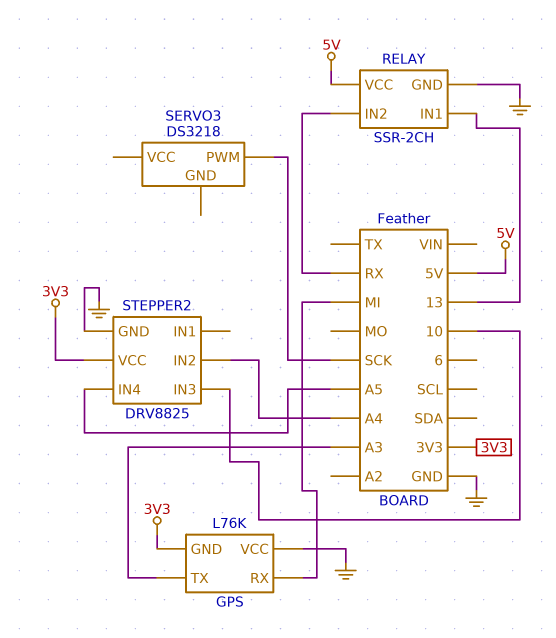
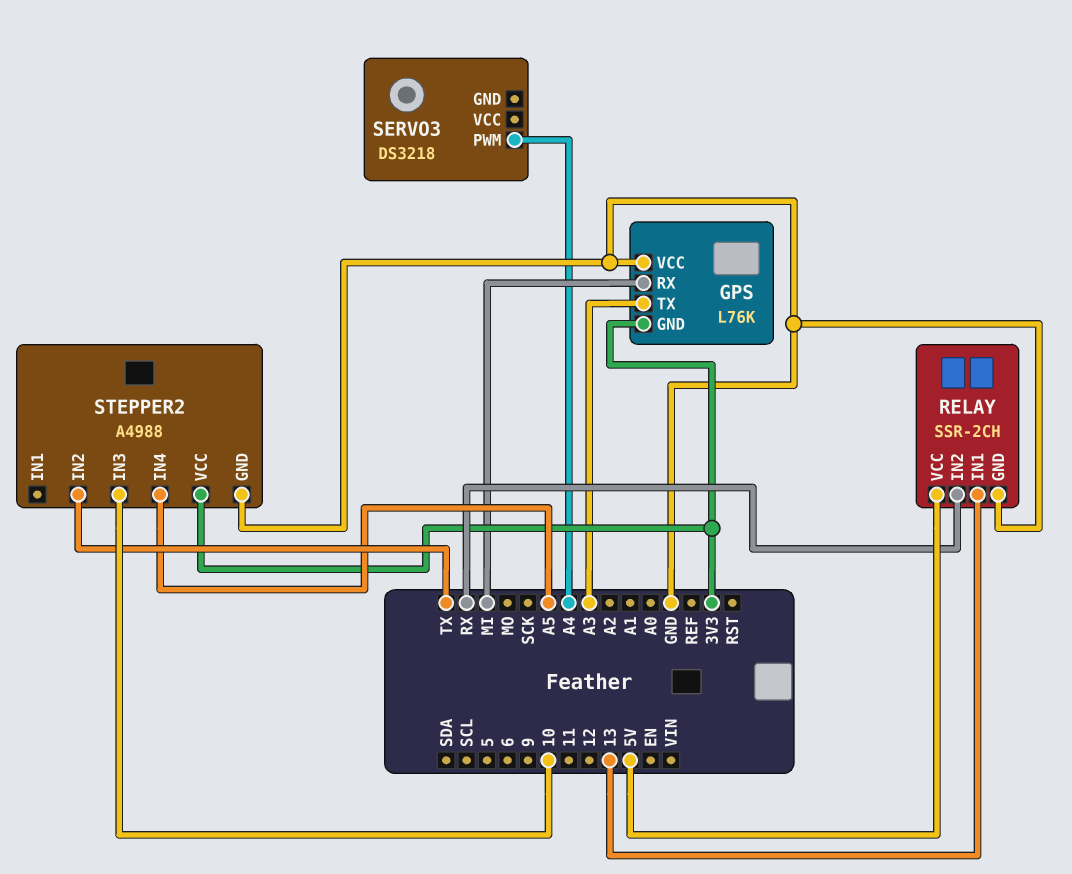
SERVO3 pin PWM: SCK -> A4
STEPPER2: DRV8825 -> A4988
STEPPER2 pin IN2: A4 -> TX

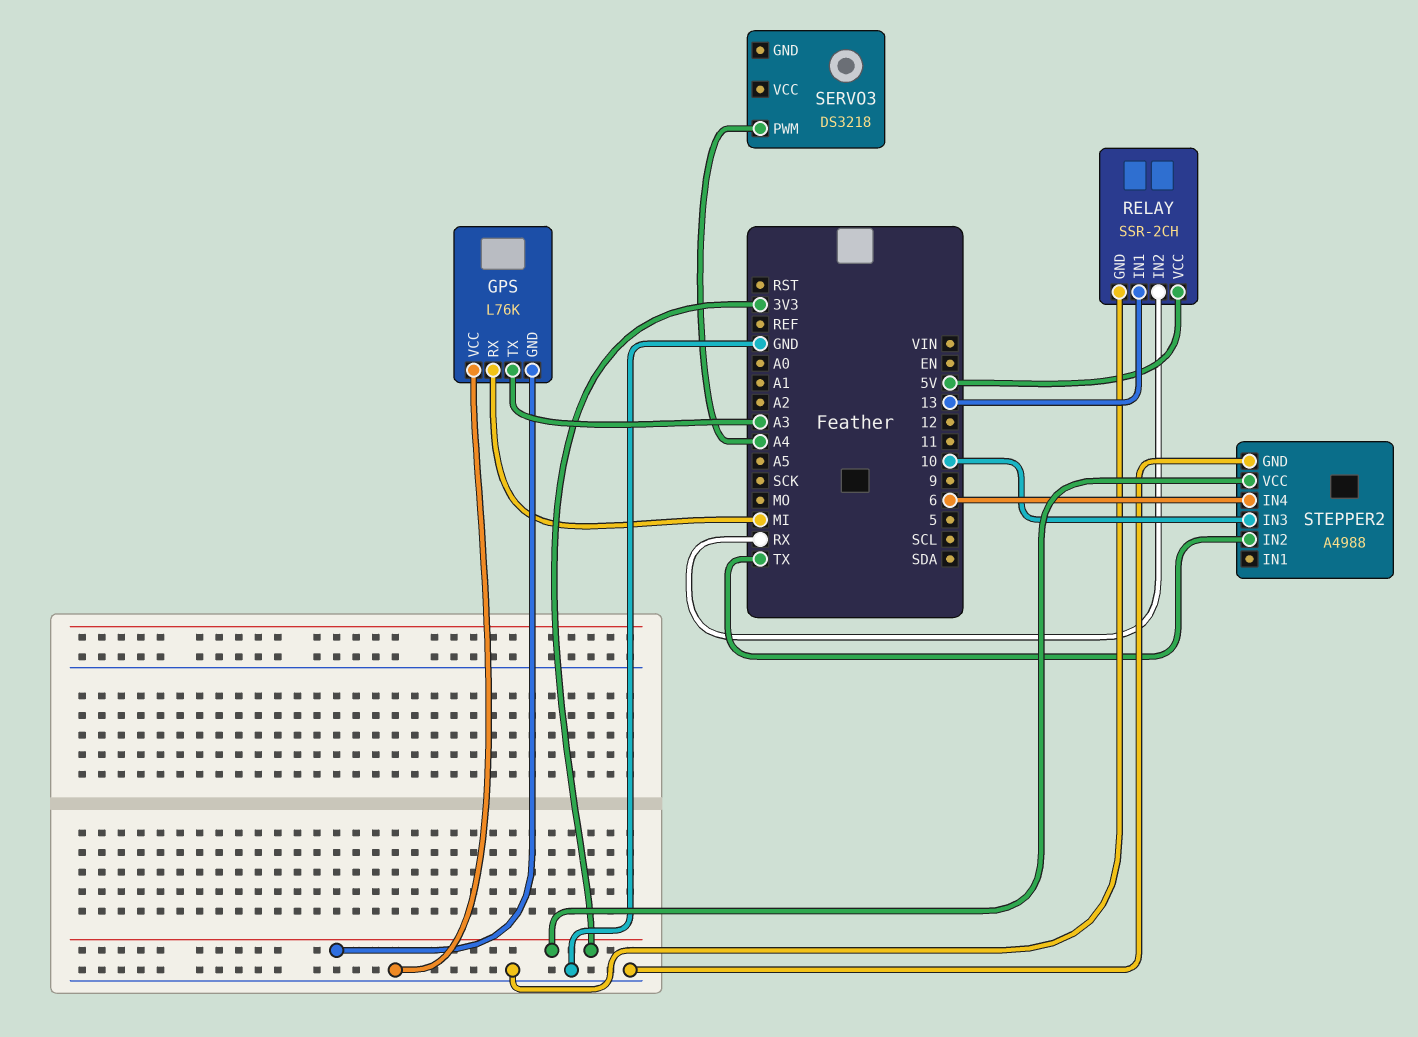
STEPPER2 pin IN4: A5 -> 6

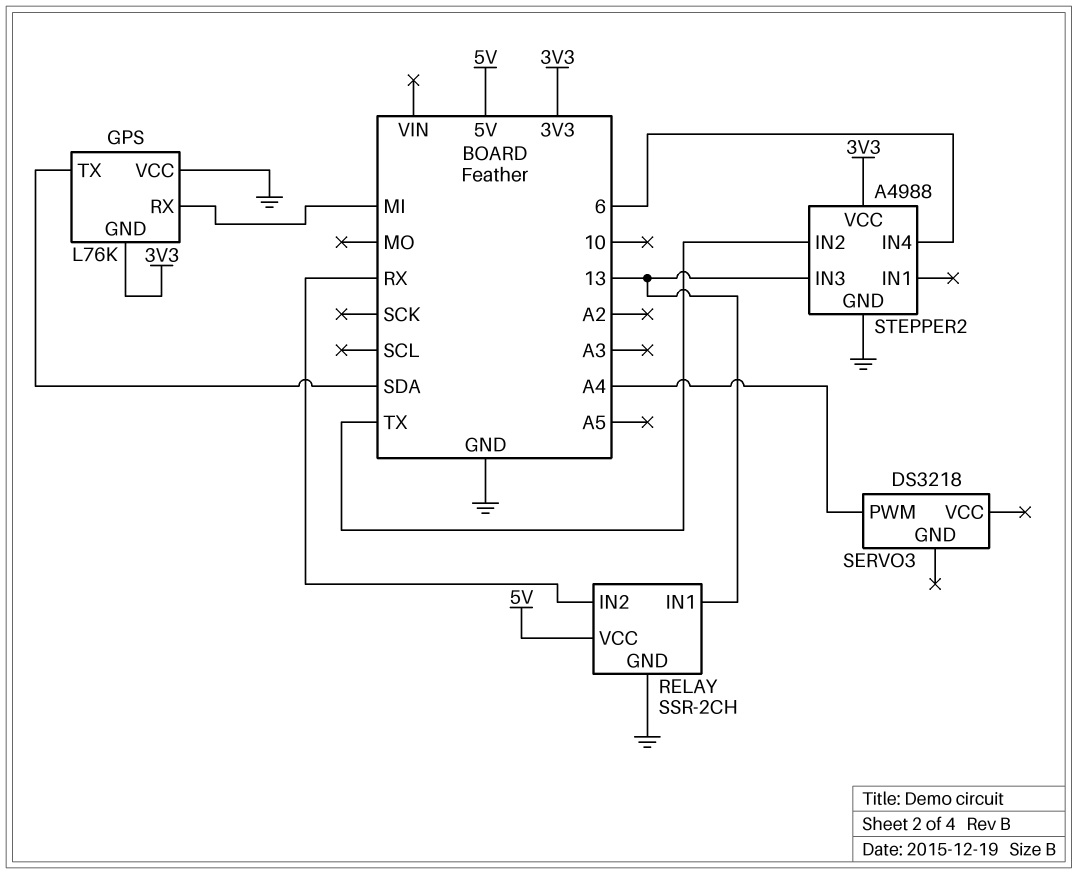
GPS pin TX: A3 -> SDA
STEPPER2 pin IN3: 10 -> 13

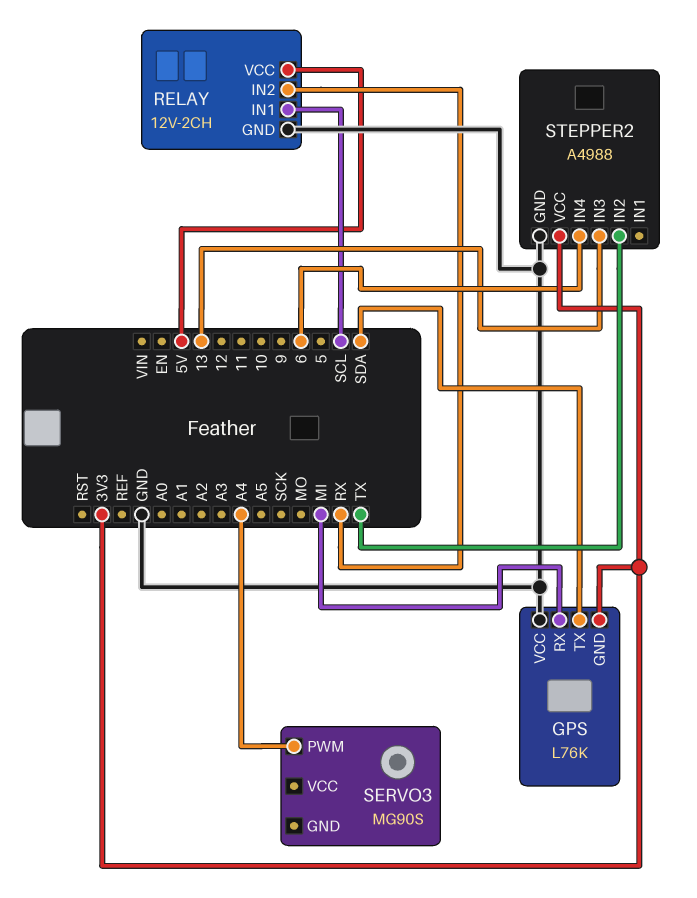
RELAY: SSR-2CH -> 12V-2CH
RELAY pin IN1: 13 -> SCL
SERVO3: DS3218 -> MG90S

